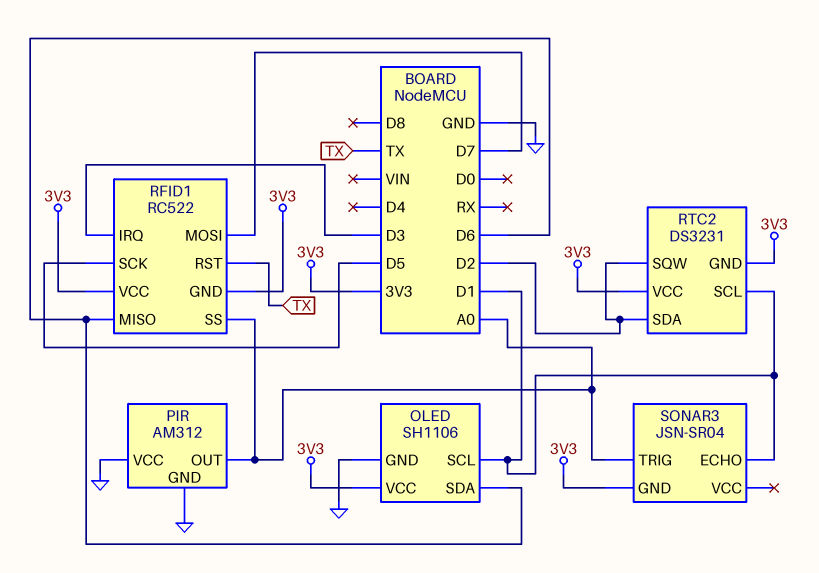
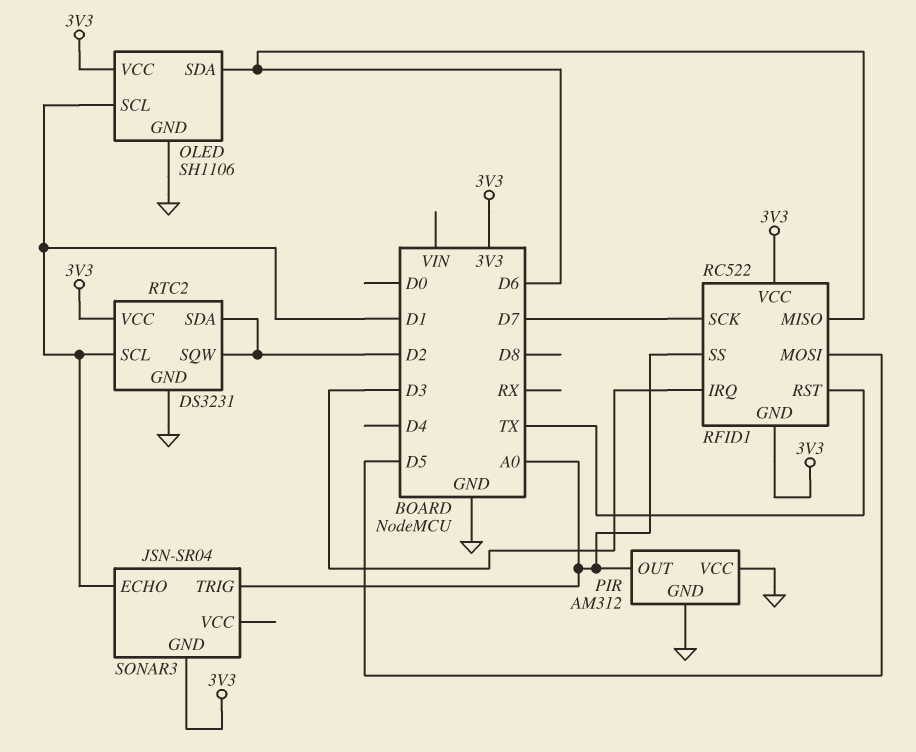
RFID1 pin MOSI: D7 -> D5
RFID1 pin SCK: D5 -> D7
RTC2 pin GND: 3V3 -> GND

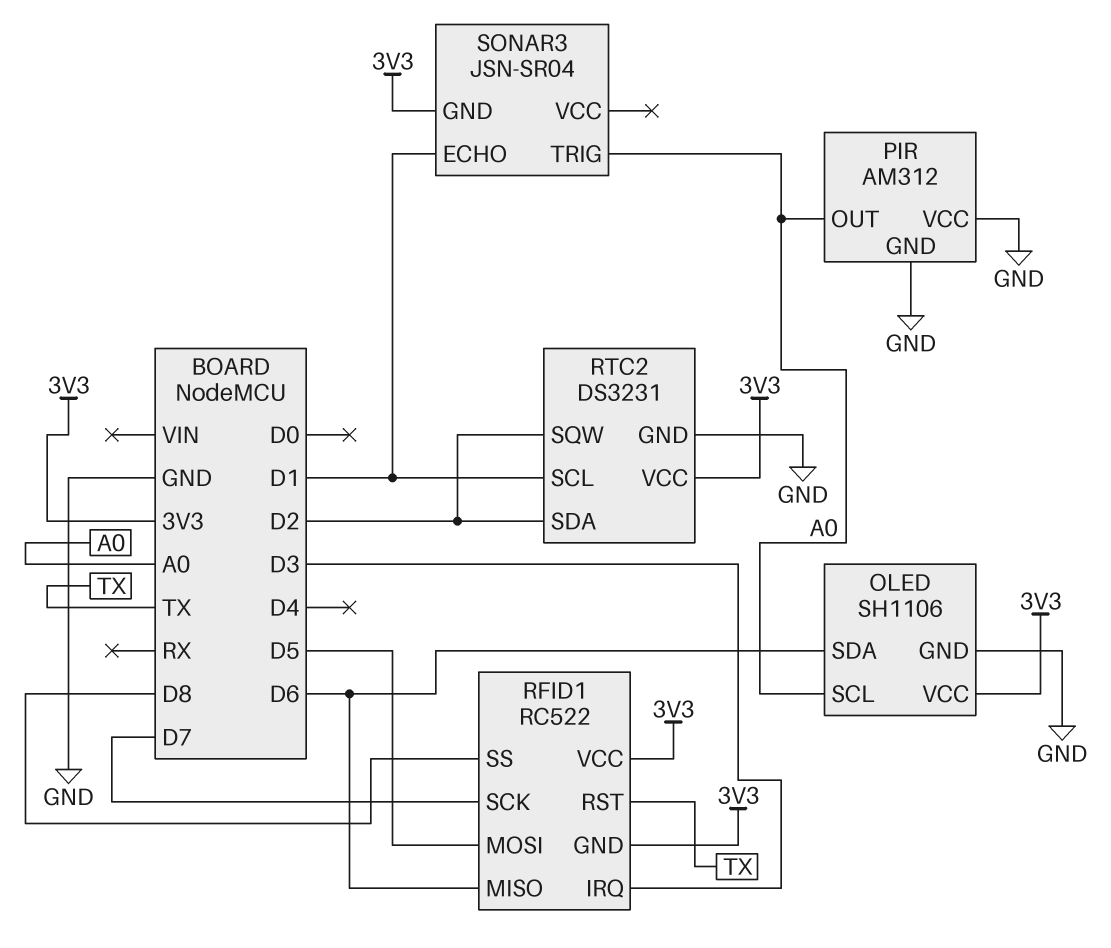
OLED pin SCL: D1 -> A0
RFID1 pin SS: A0 -> D8

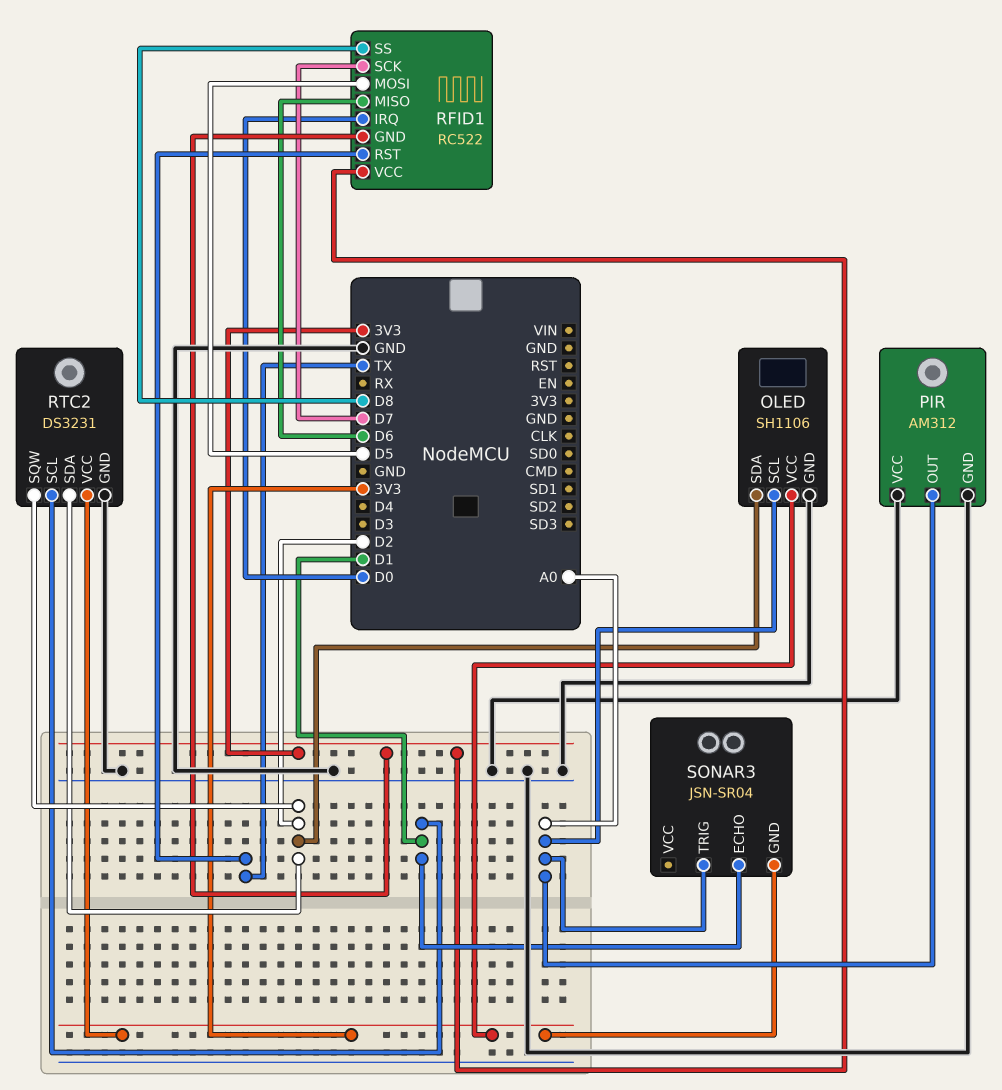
OLED pin SDA: D6 -> D2
RFID1 pin IRQ: D3 -> D0

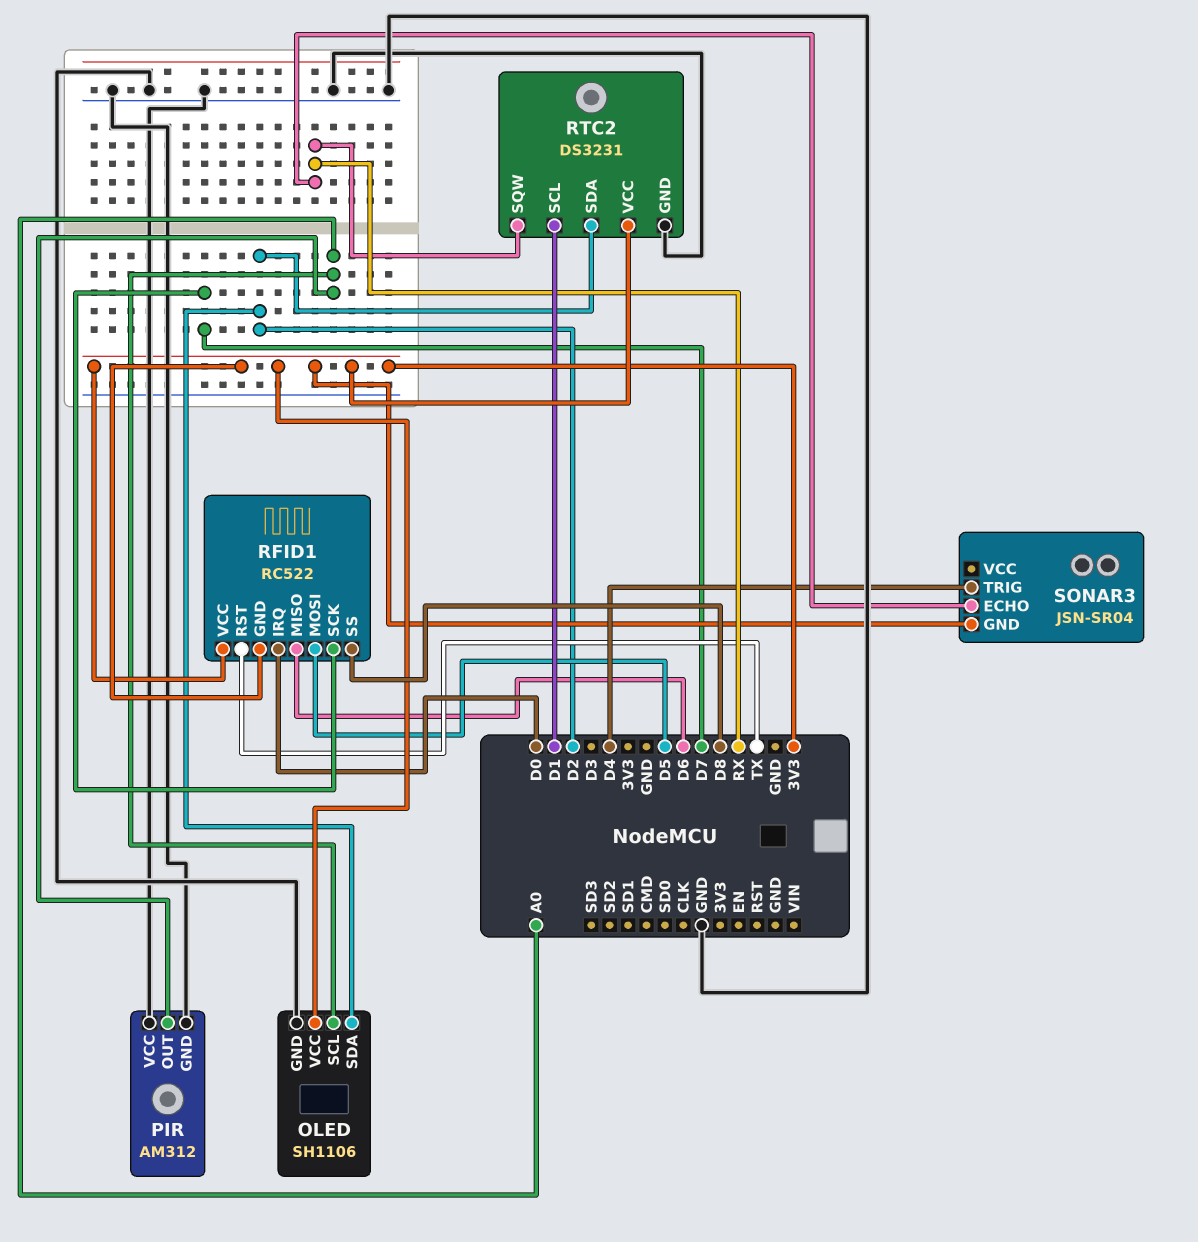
RTC2 pin SQW: D2 -> RX
SONAR3 pin ECHO: D1 -> RX
SONAR3 pin TRIG: A0 -> D4

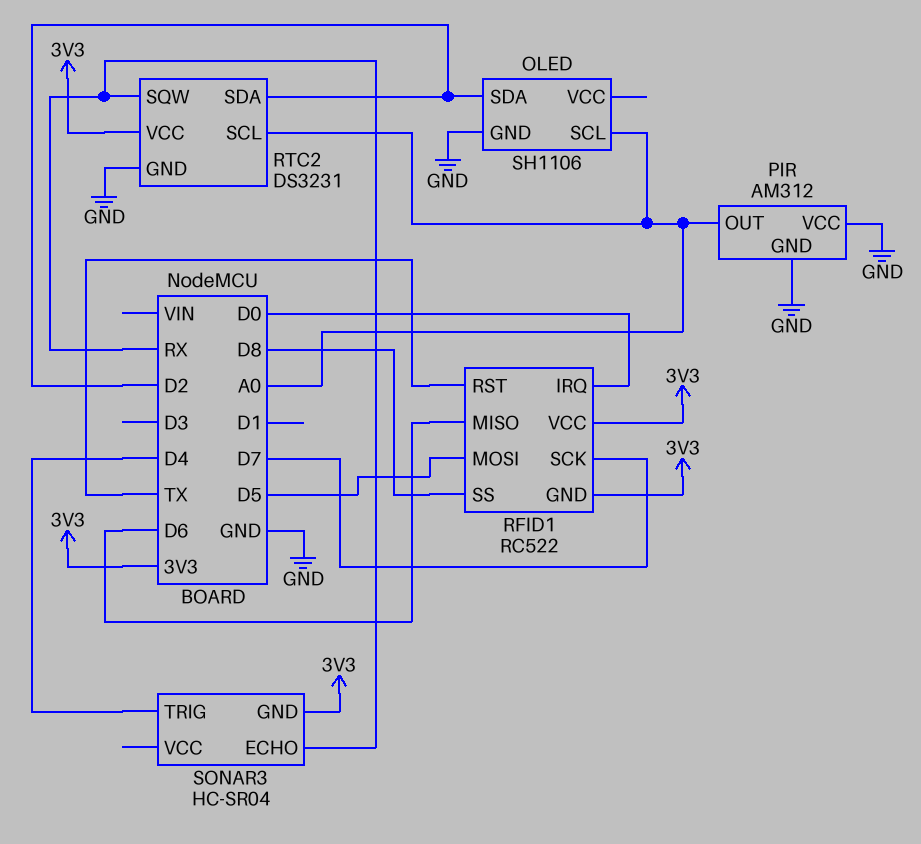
OLED pin VCC: 3V3 -> none
RTC2 pin SCL: D1 -> A0
SONAR3: JSN-SR04 -> HC-SR04

